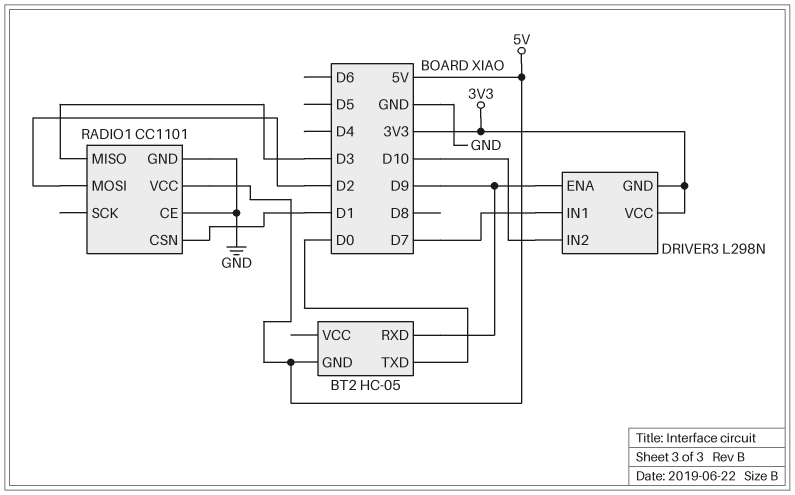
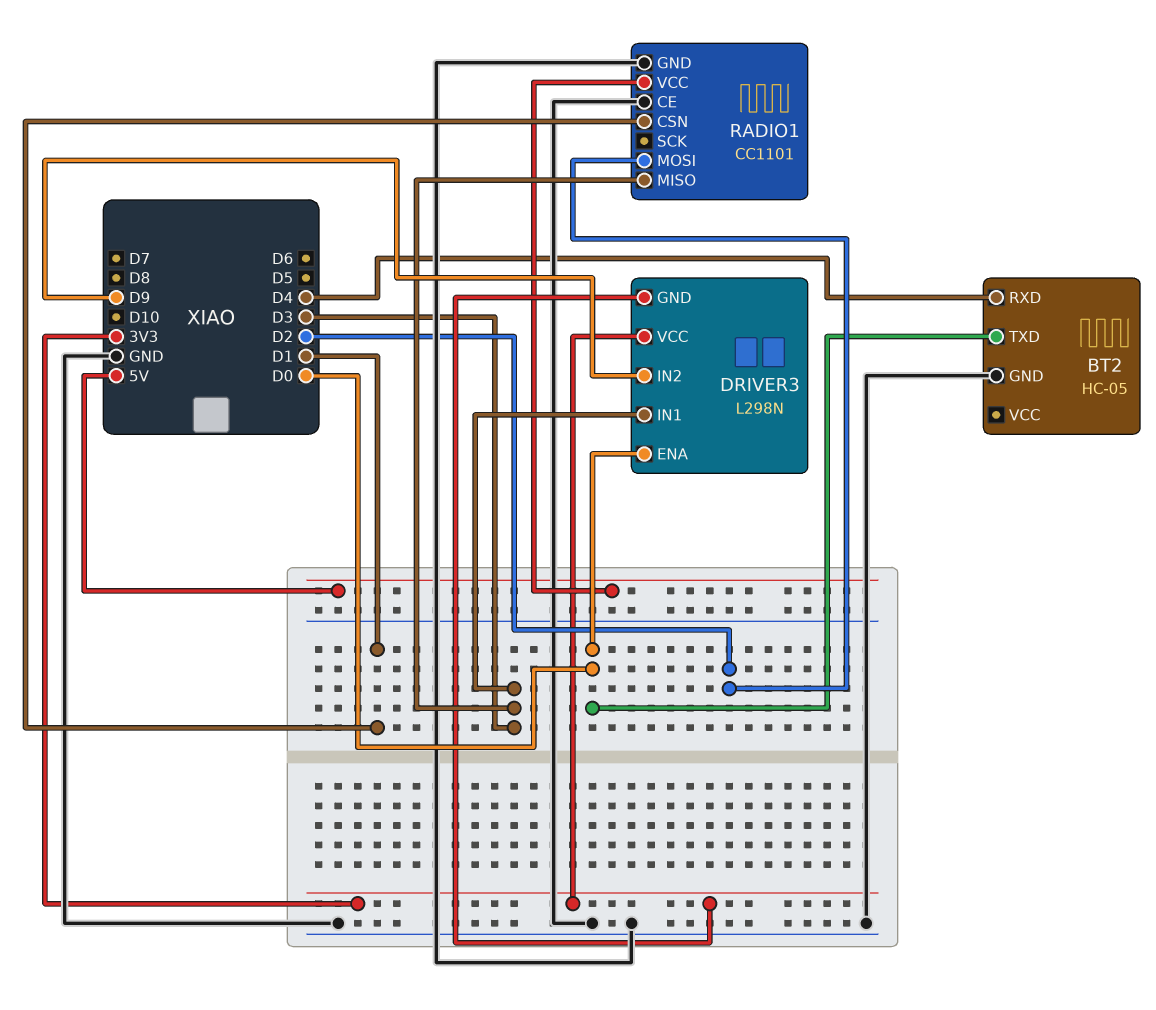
BT2 pin GND: 5V -> GND
BT2 pin RXD: D9 -> D4
DRIVER3 pin ENA: D9 -> D0
DRIVER3 pin IN1: D7 -> D3
DRIVER3 pin IN2: D10 -> D9

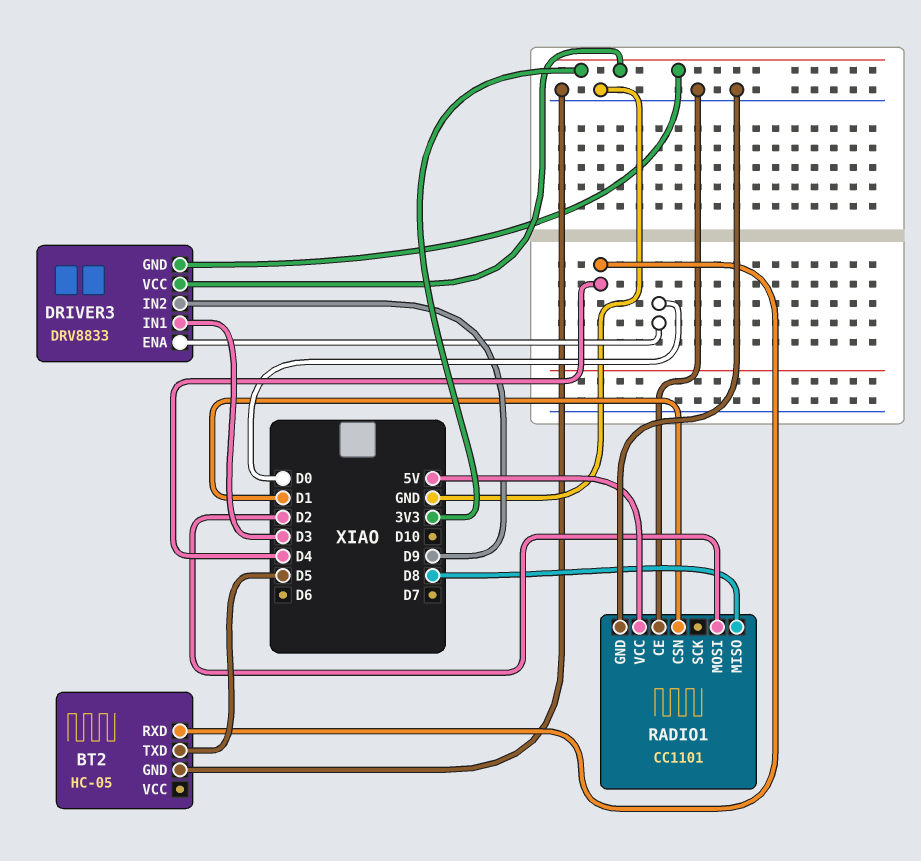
BT2 pin TXD: D0 -> D5
DRIVER3: L298N -> DRV8833
RADIO1 pin MISO: D3 -> D8

